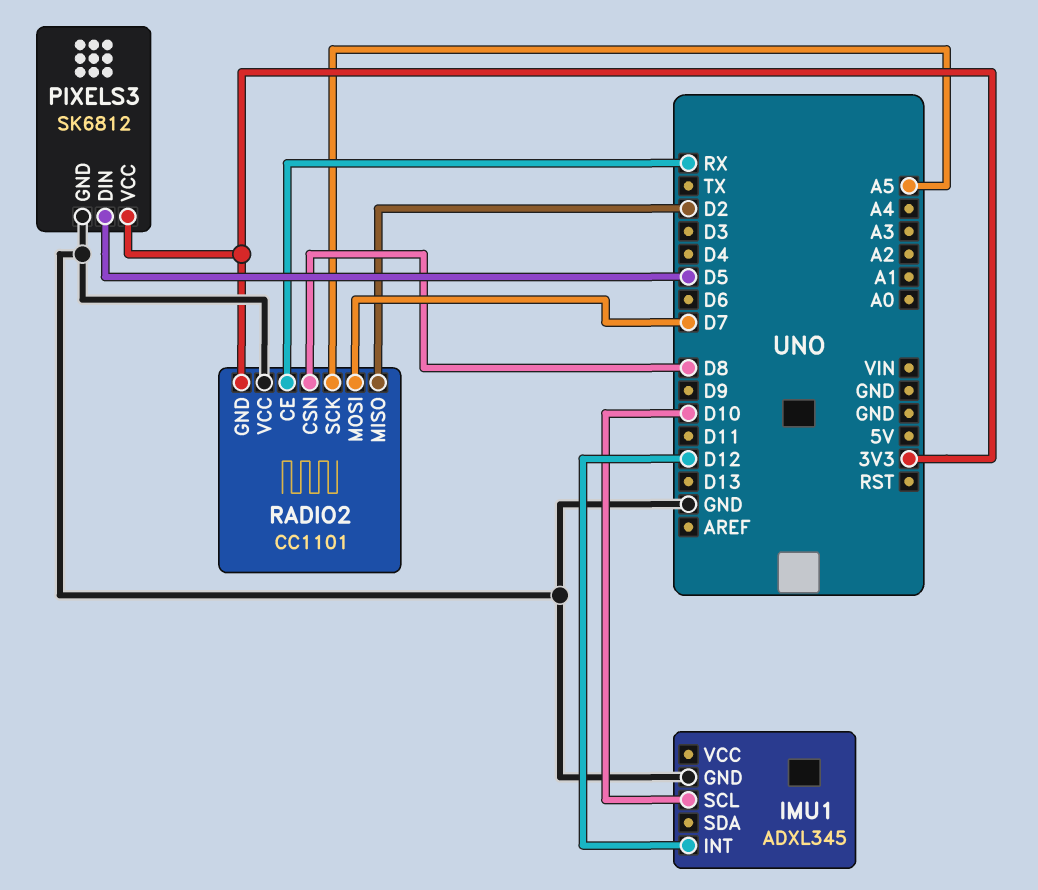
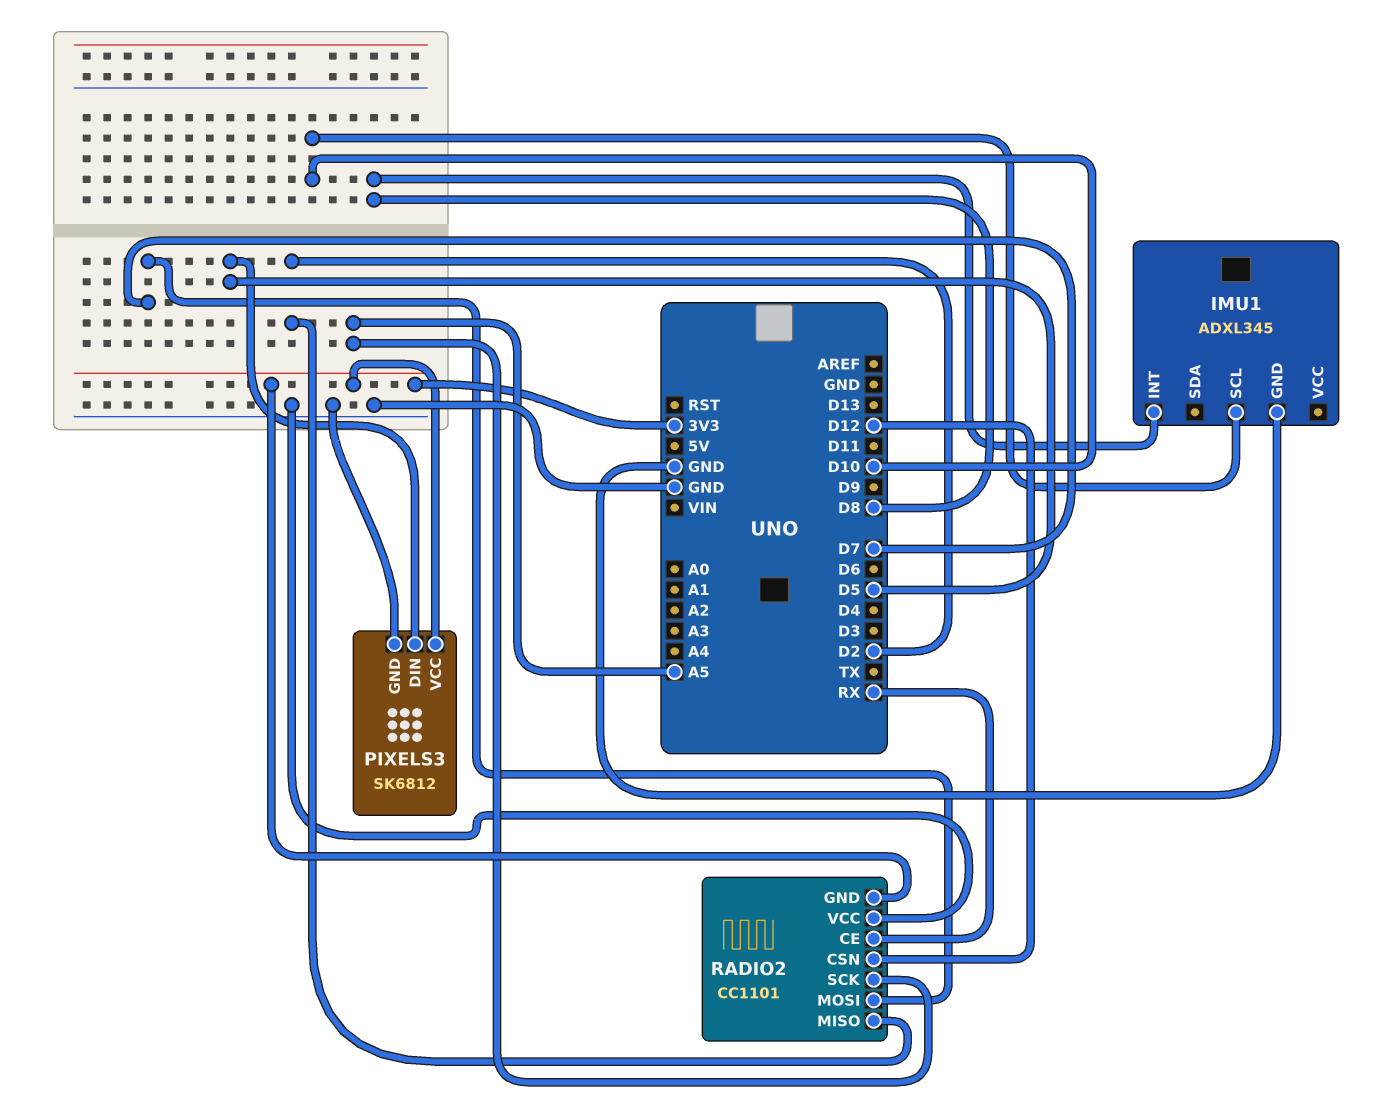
IMU1 pin INT: D12 -> D8
RADIO2 pin CSN: D8 -> D12

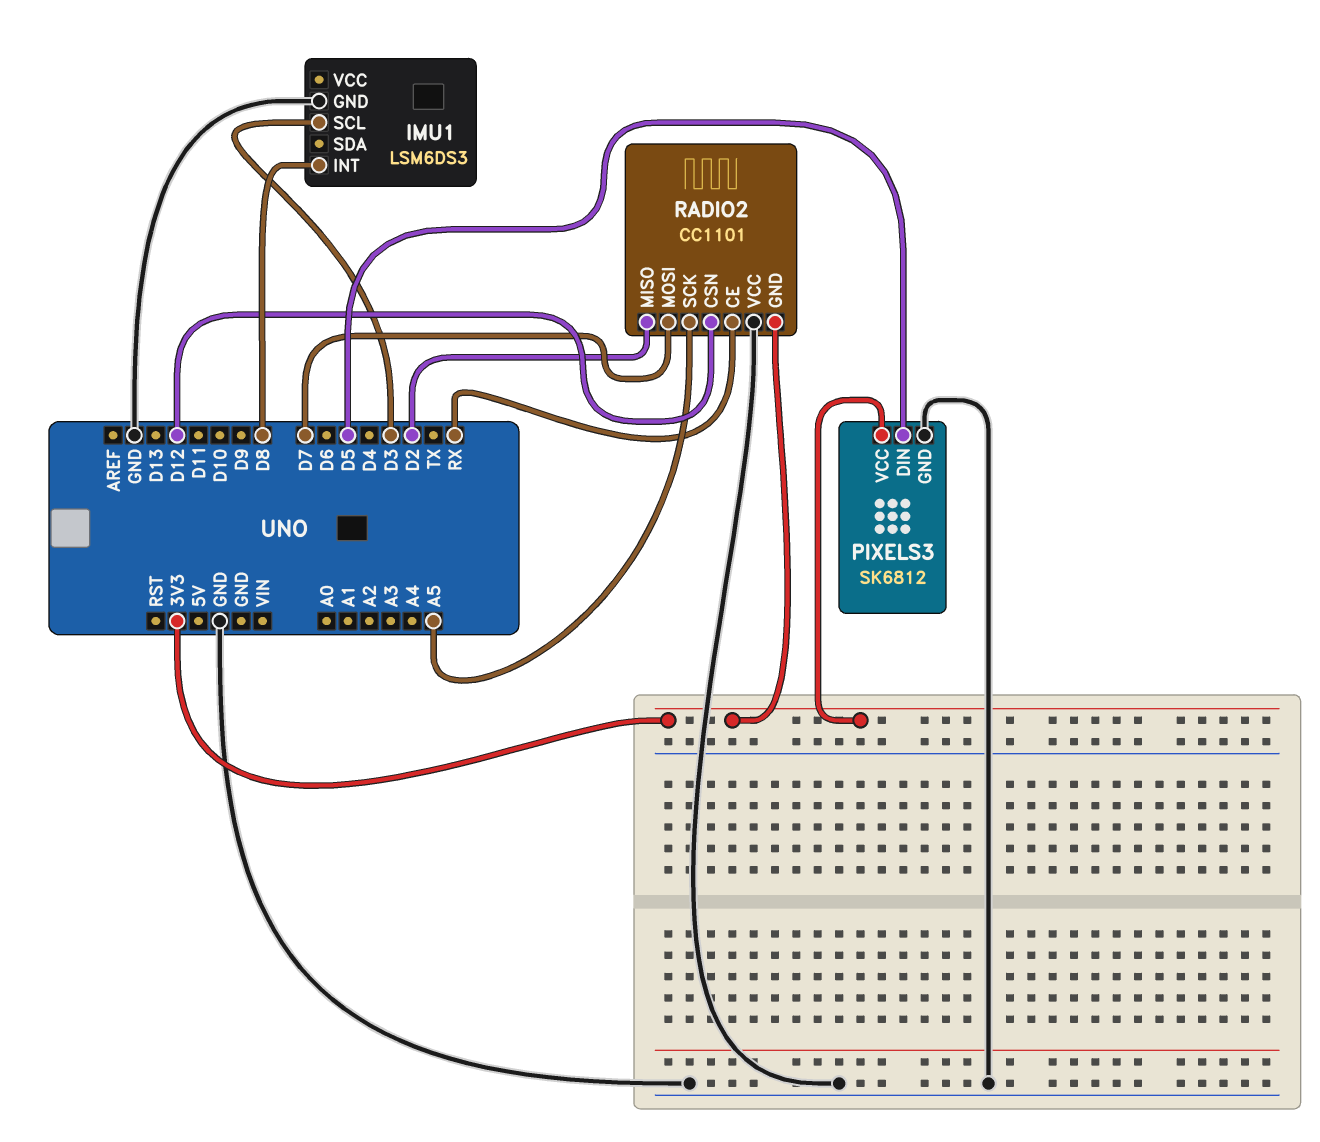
IMU1: ADXL345 -> LSM6DS3
IMU1 pin SCL: D10 -> D3

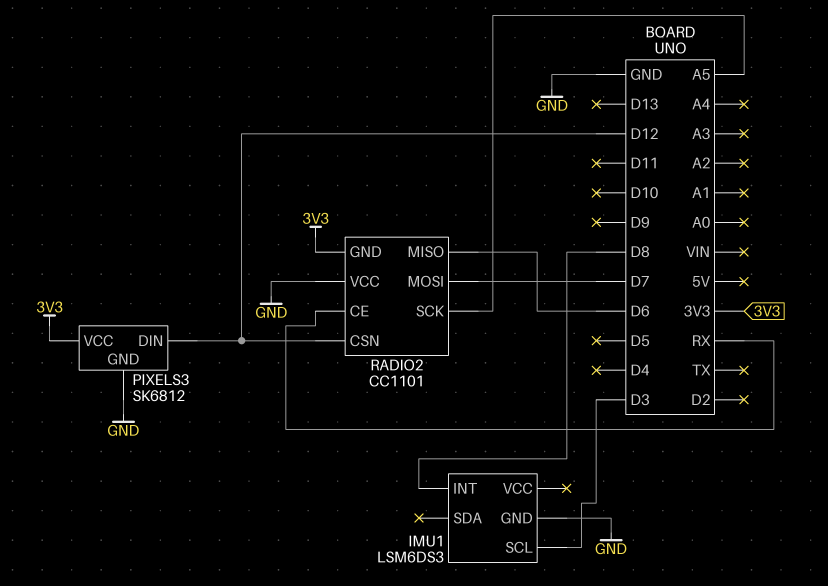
PIXELS3 pin DIN: D5 -> D12
RADIO2 pin MISO: D2 -> D6

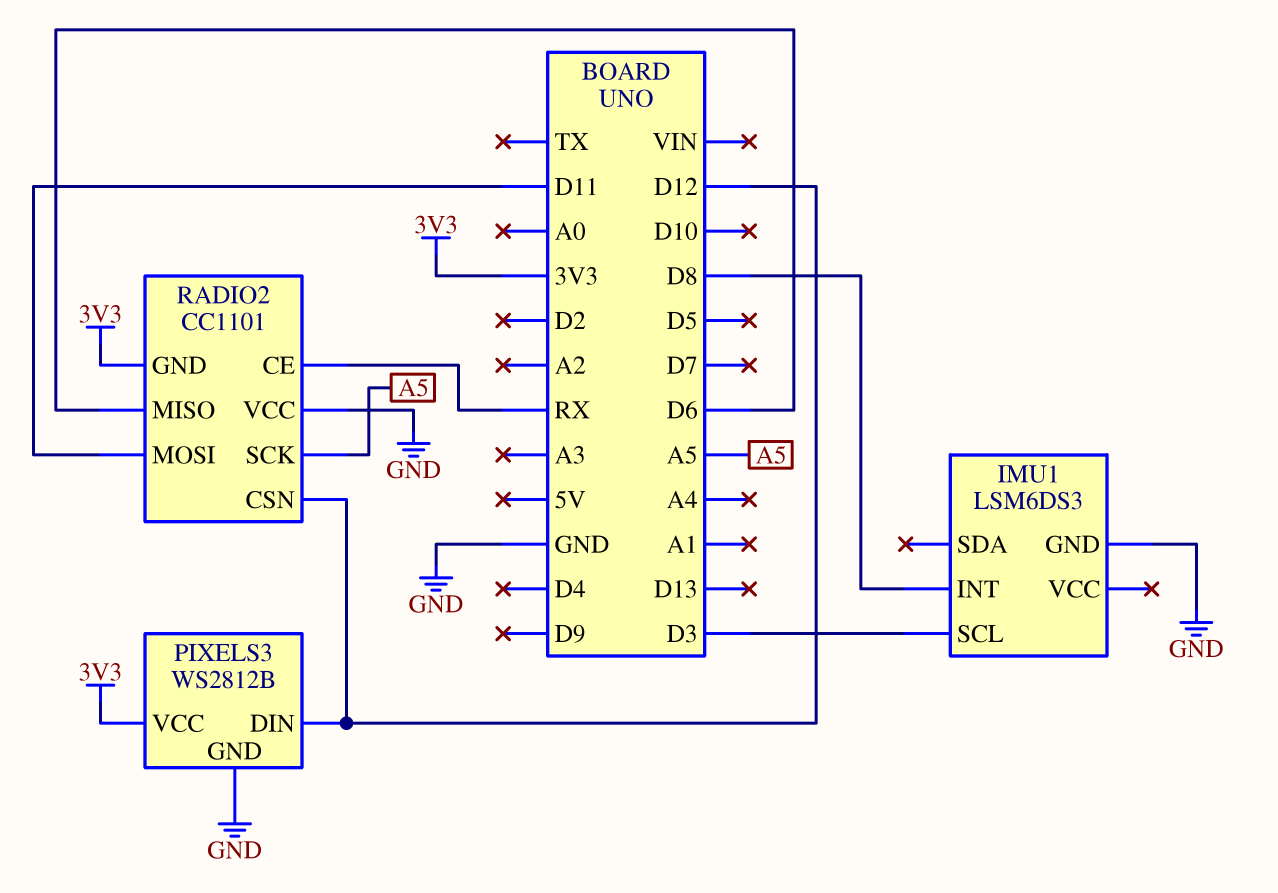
PIXELS3: SK6812 -> WS2812B
RADIO2 pin MOSI: D7 -> D11

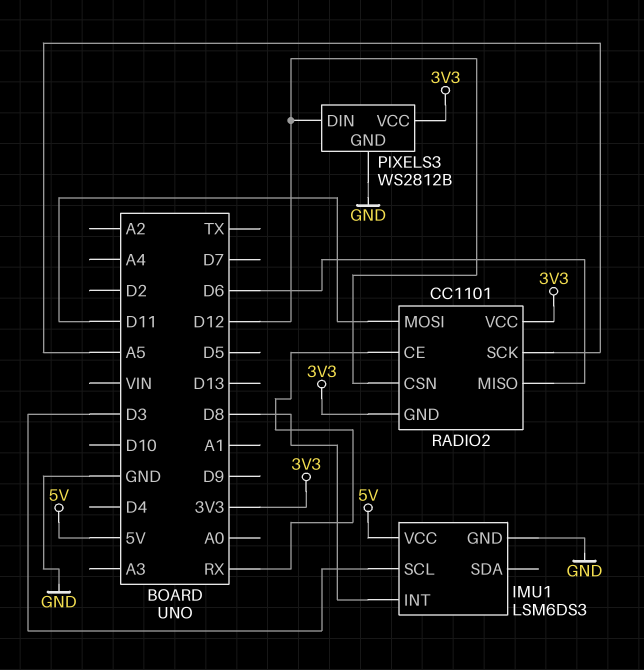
IMU1 pin VCC: none -> 5V
RADIO2 pin VCC: GND -> 3V3

